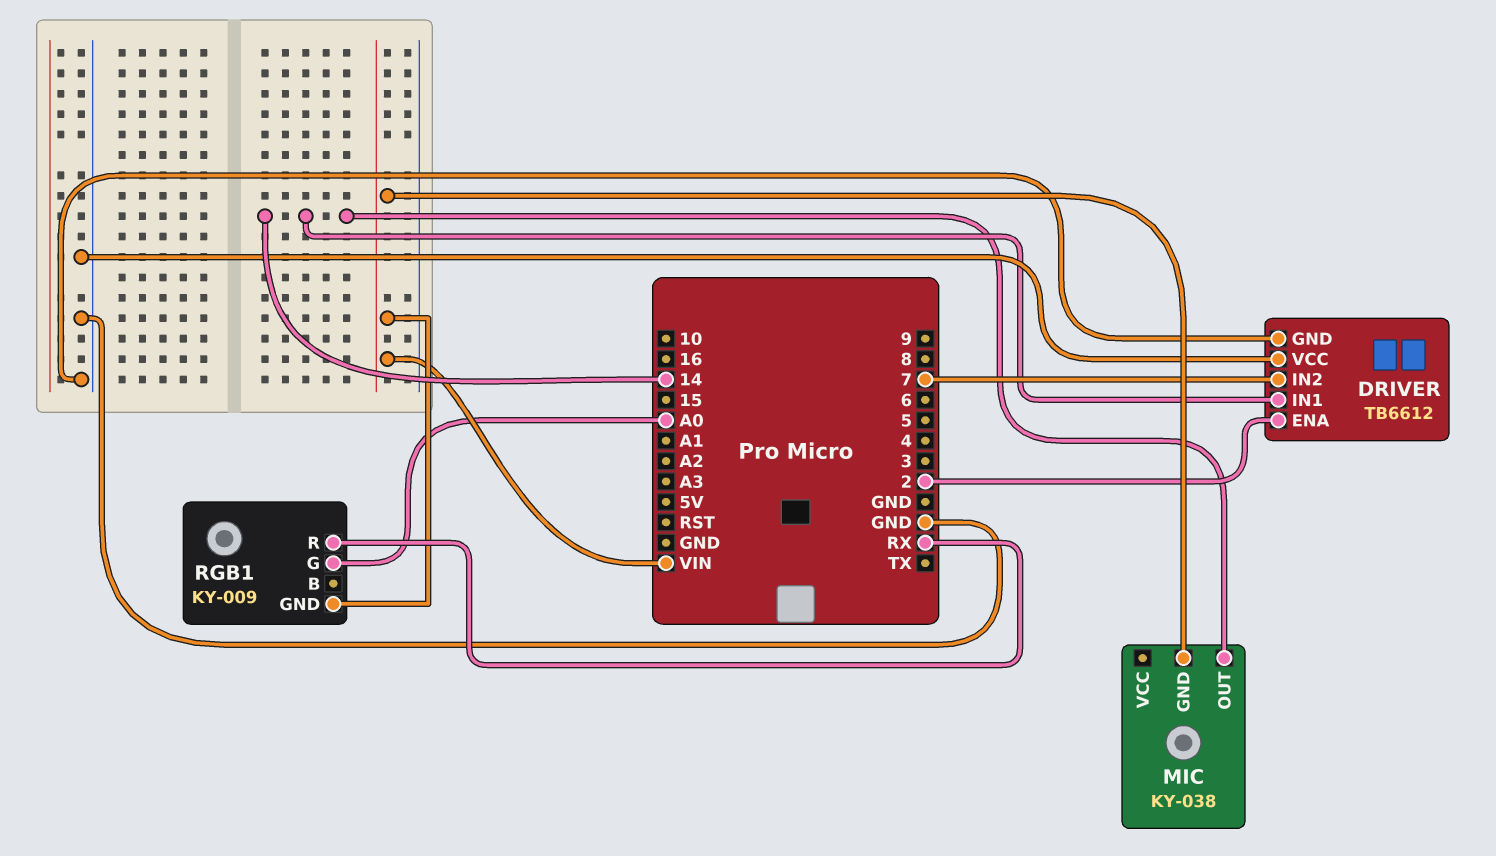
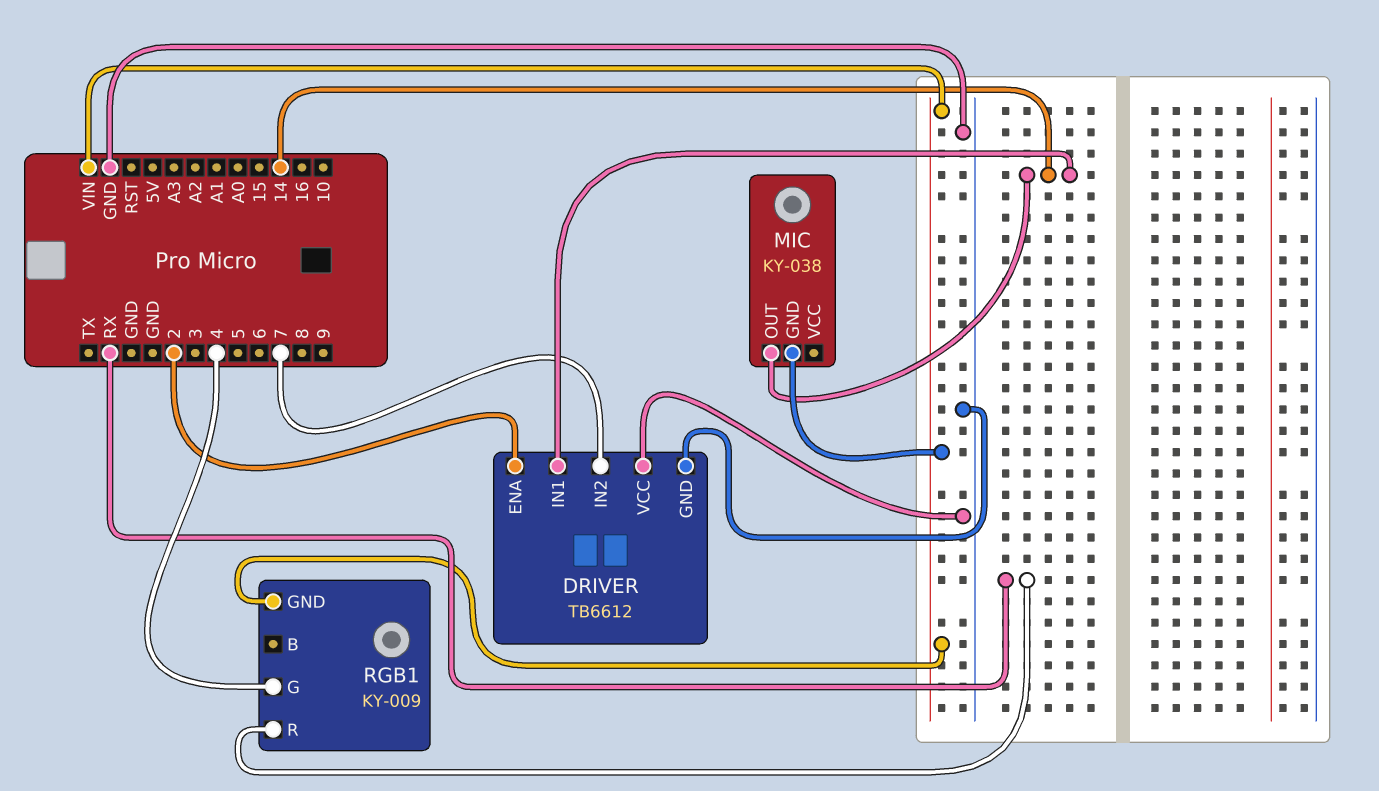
RGB1 pin G: A0 -> 4

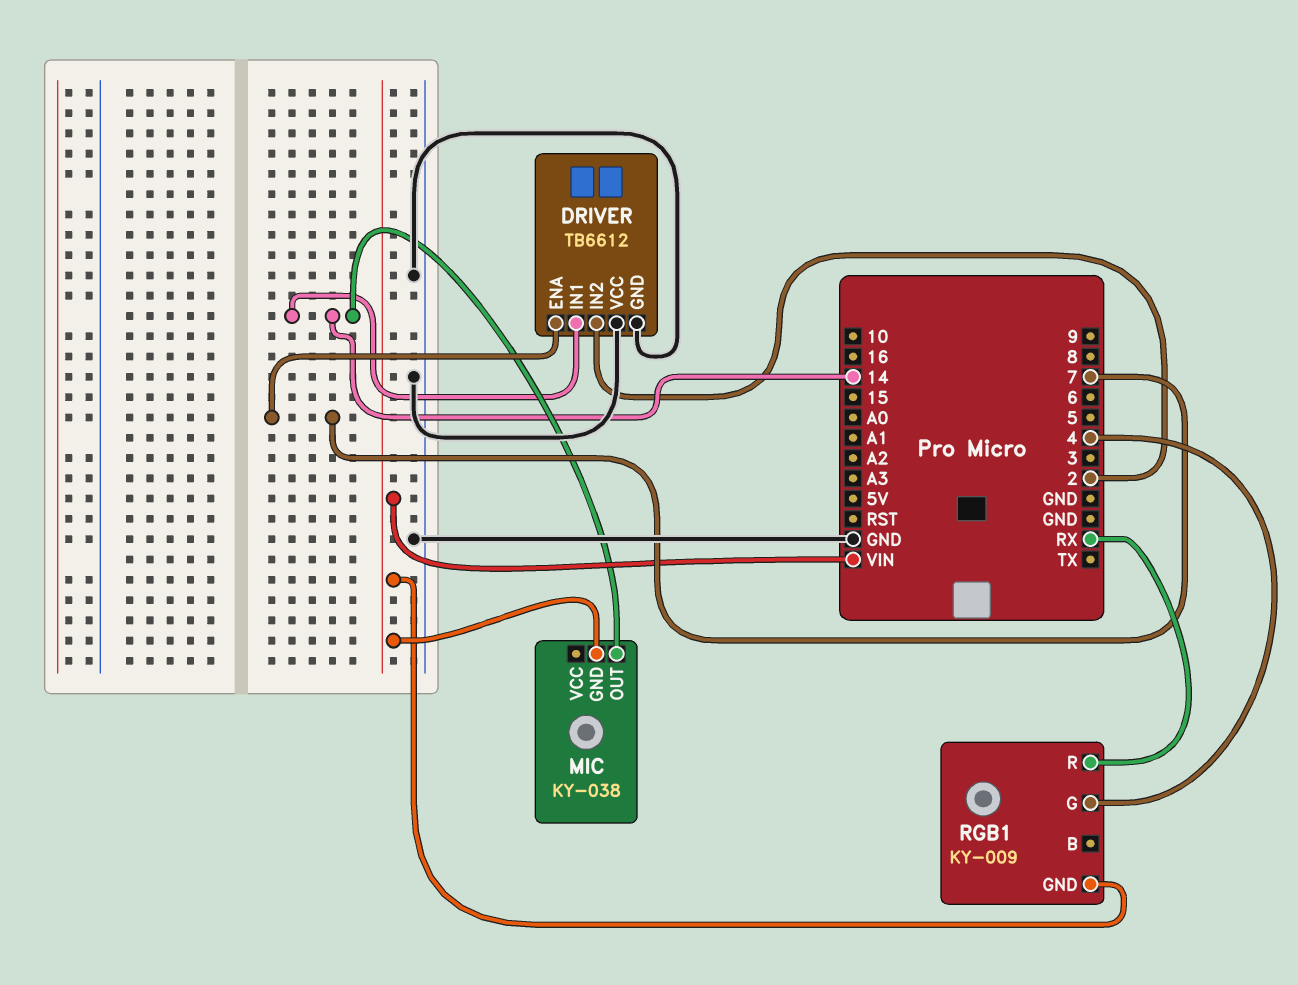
DRIVER pin ENA: 2 -> 7
DRIVER pin IN2: 7 -> 2

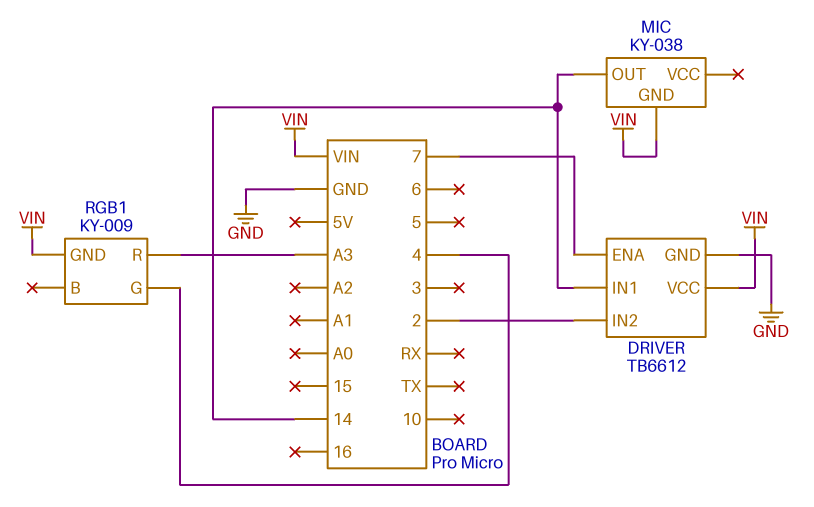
DRIVER pin VCC: GND -> VIN
RGB1 pin R: RX -> A3

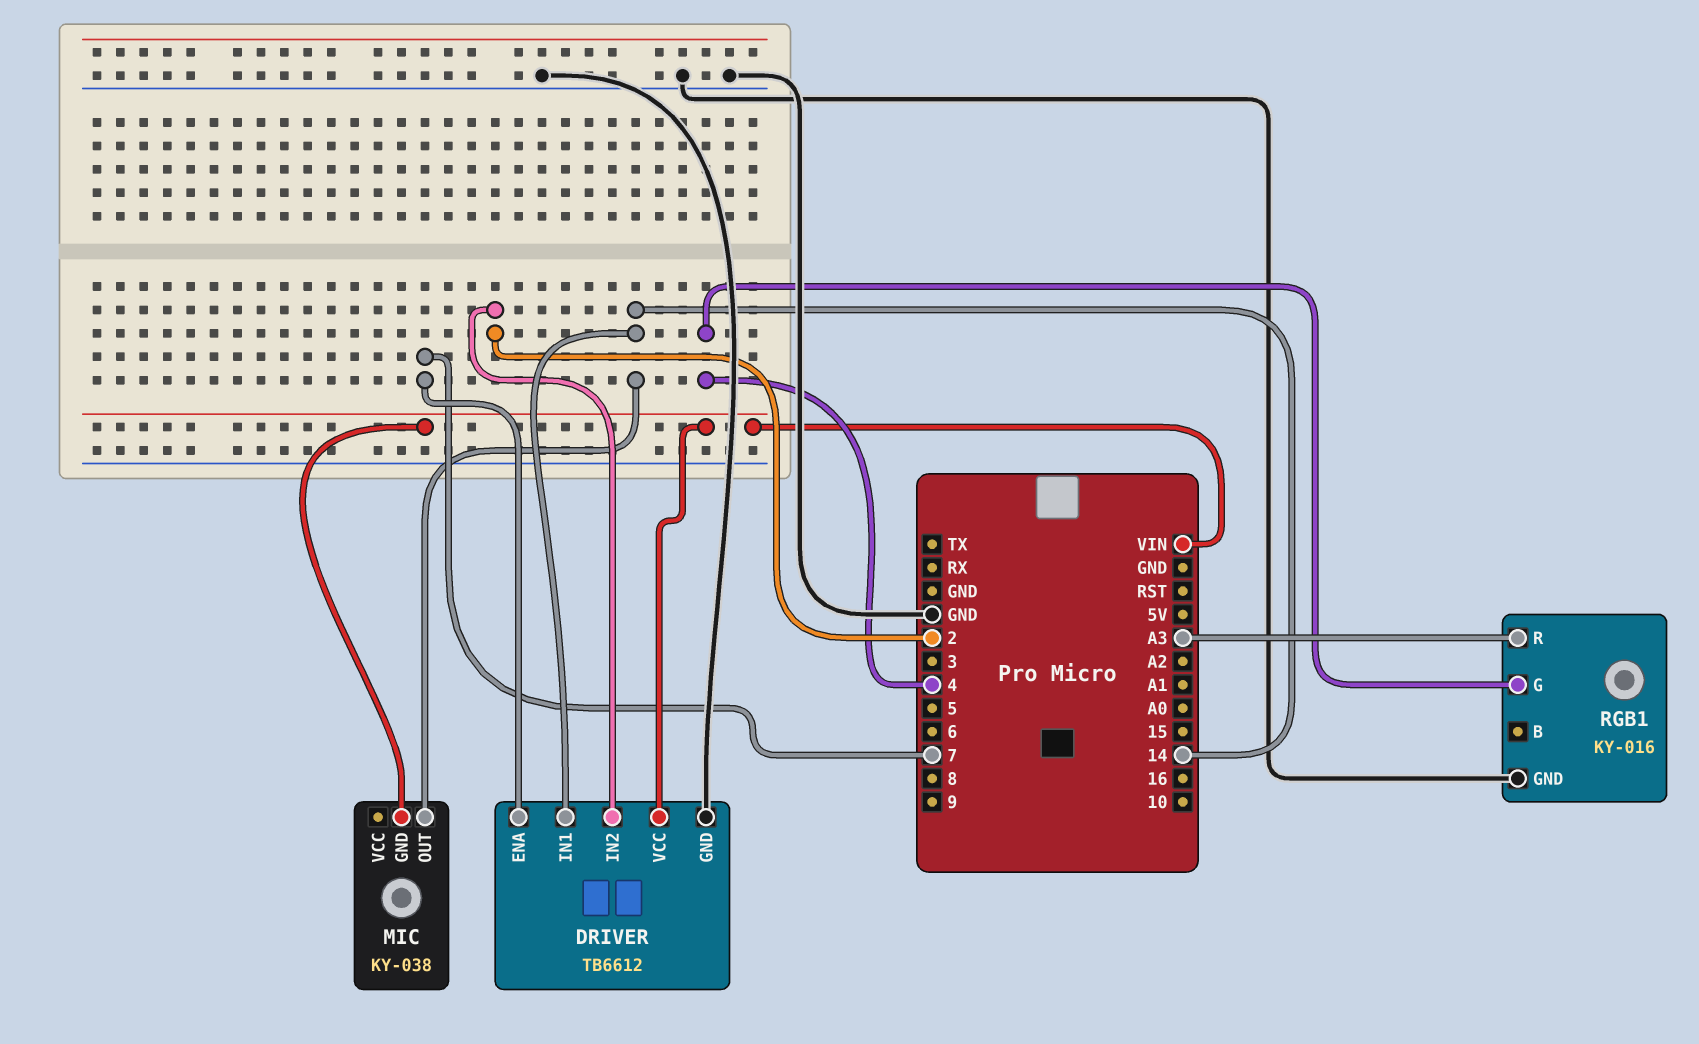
RGB1: KY-009 -> KY-016
RGB1 pin GND: VIN -> GND

